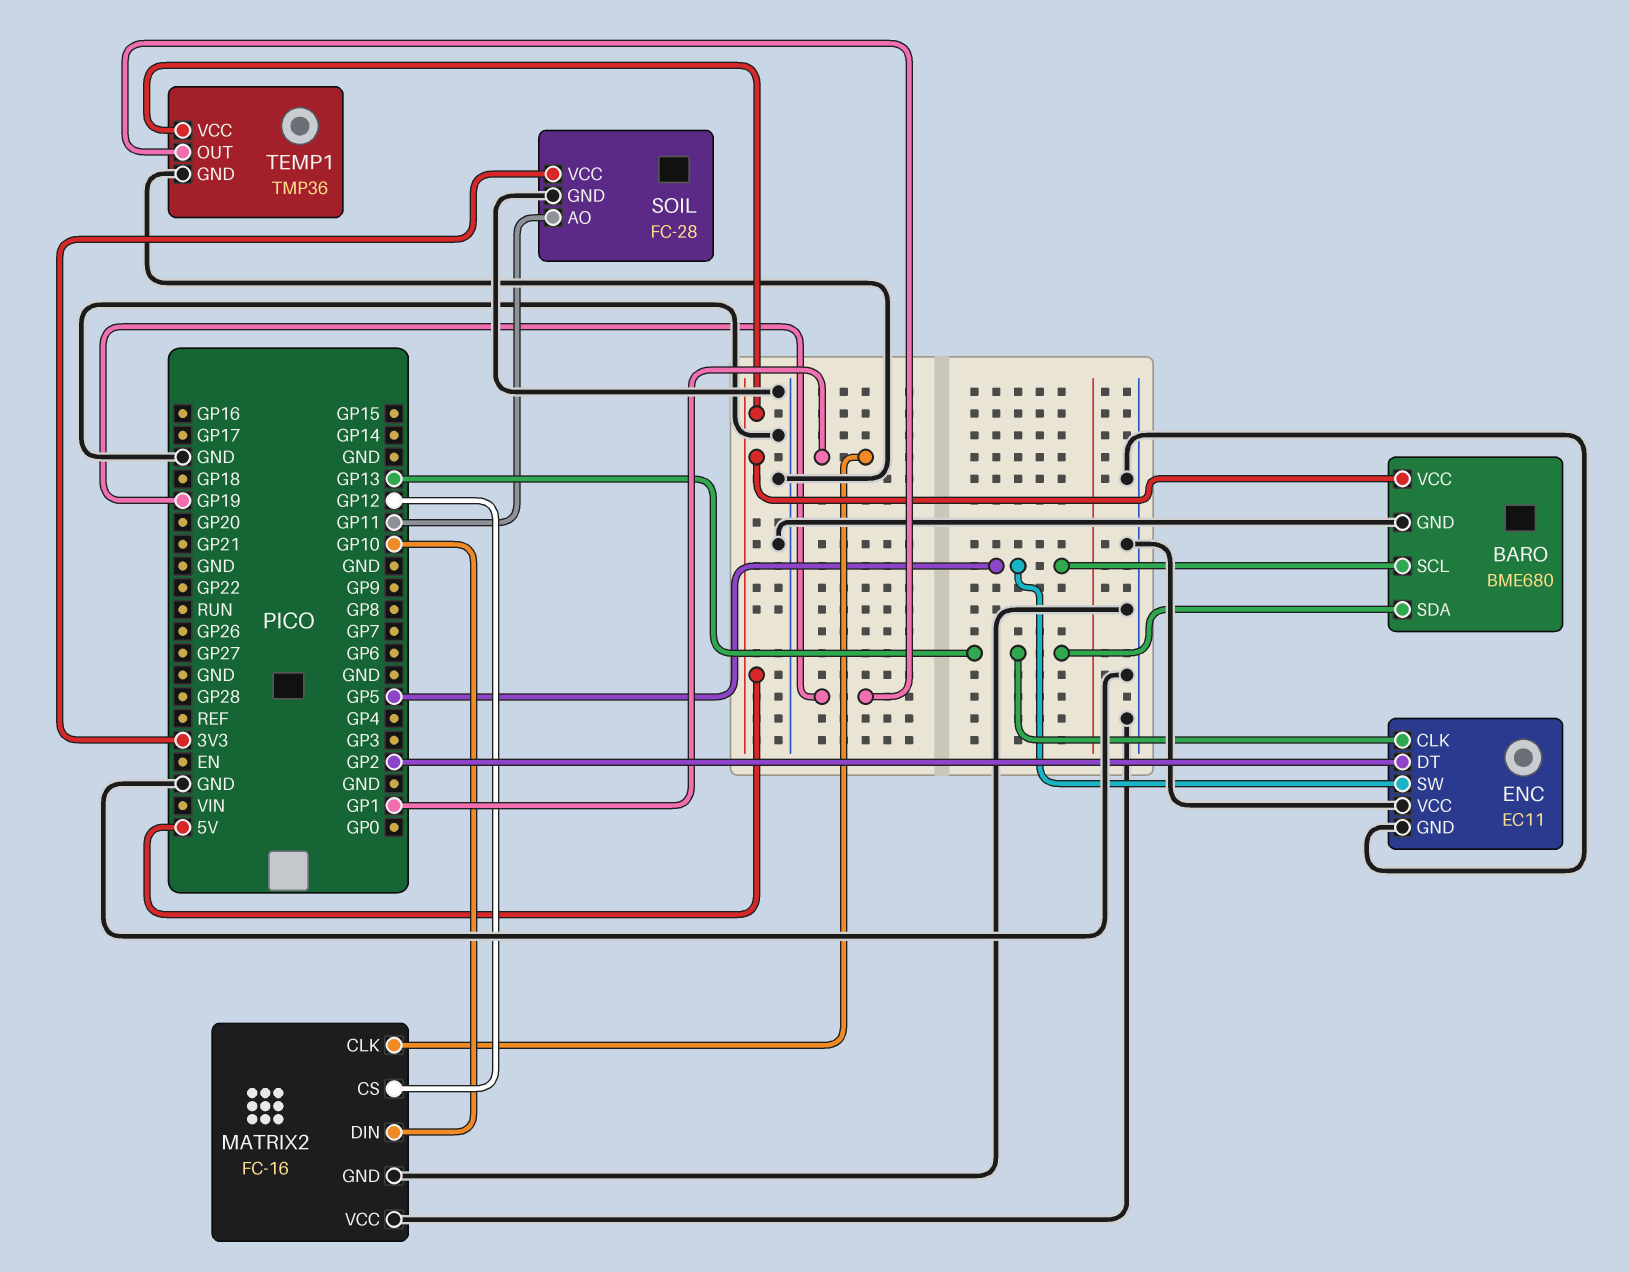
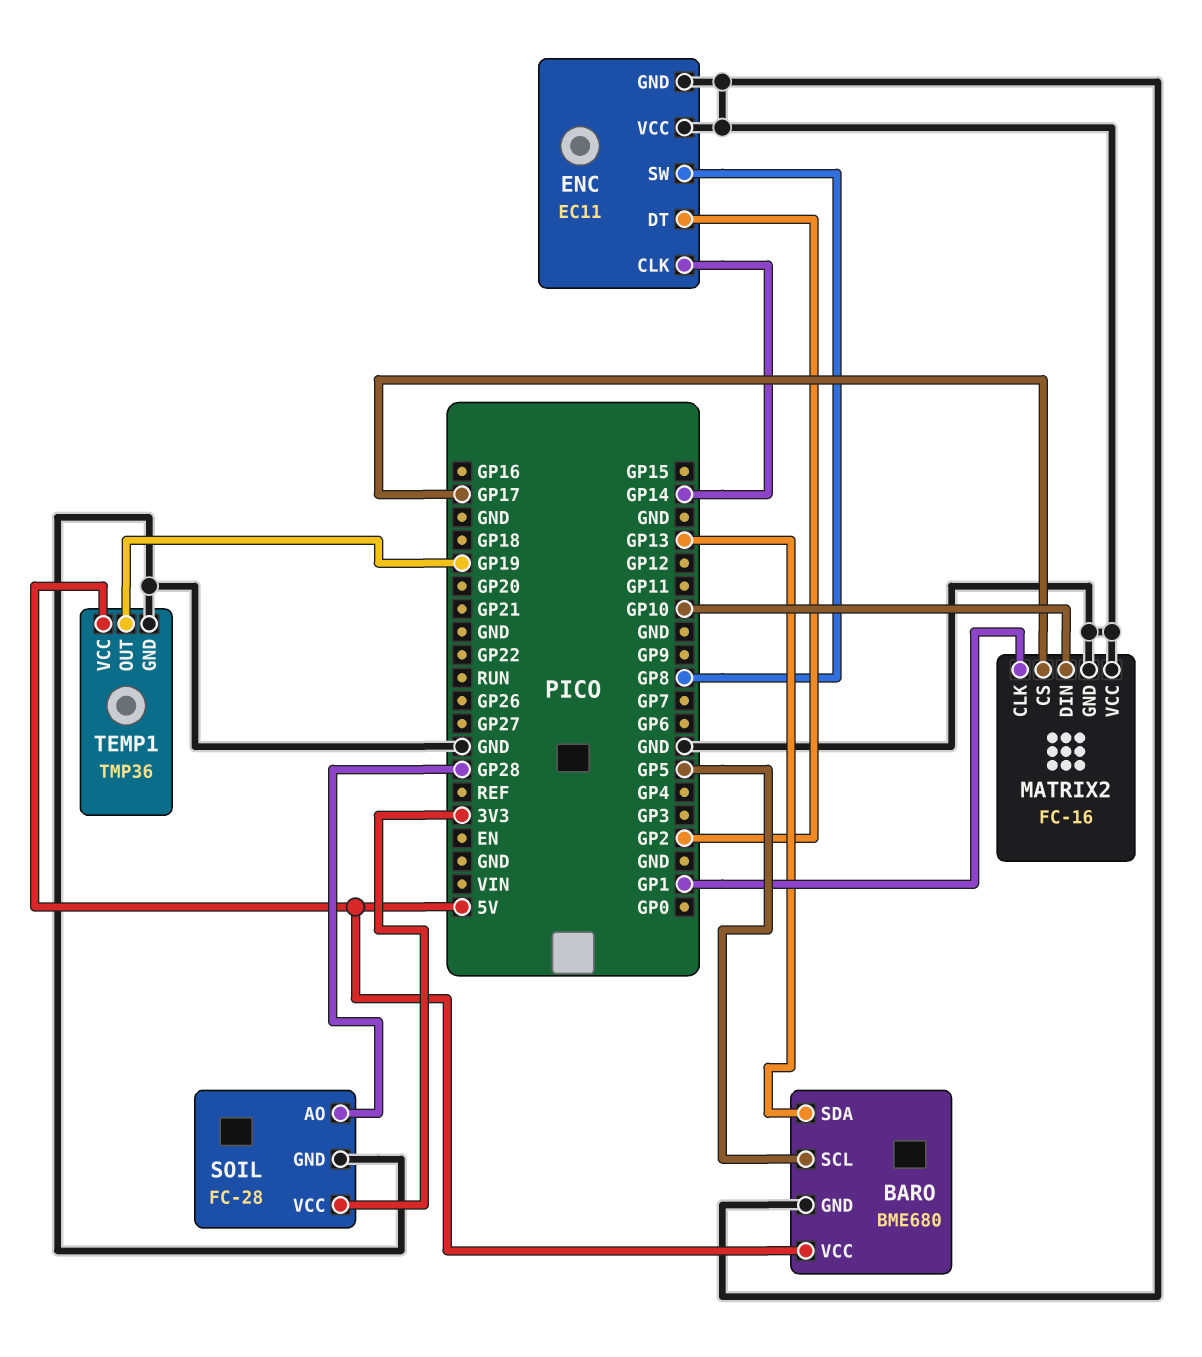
ENC pin CLK: GP13 -> GP14
ENC pin SW: GP5 -> GP8
MATRIX2 pin CS: GP12 -> GP17
SOIL pin AO: GP11 -> GP28

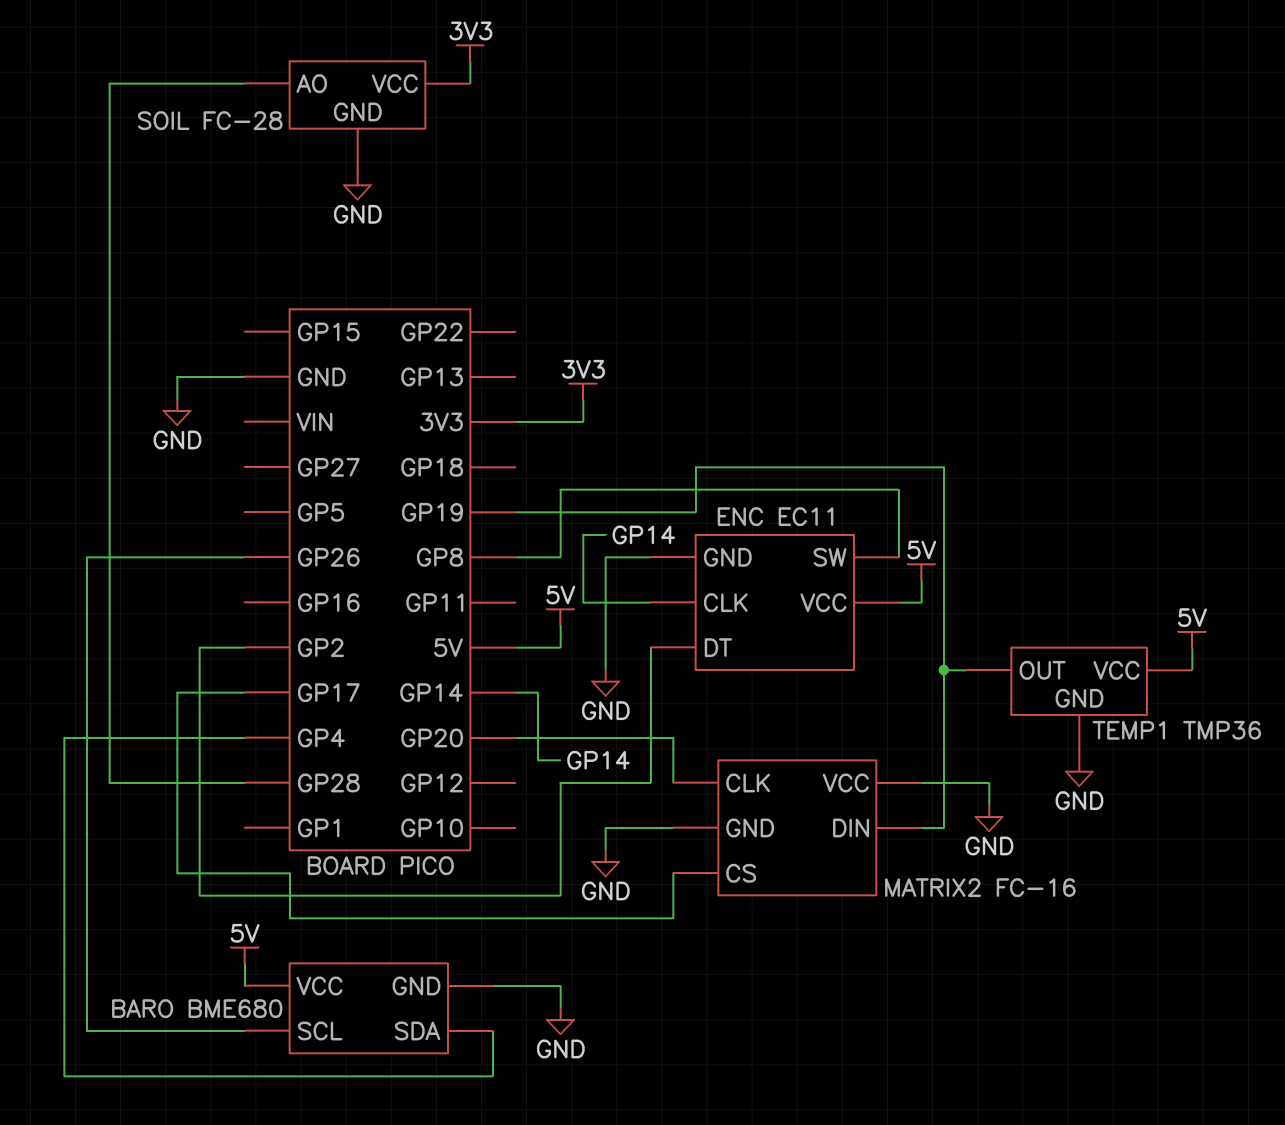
BARO pin SCL: GP5 -> GP26
BARO pin SDA: GP13 -> GP4
ENC pin VCC: GND -> 5V
MATRIX2 pin CLK: GP1 -> GP20
MATRIX2 pin DIN: GP10 -> GP19

